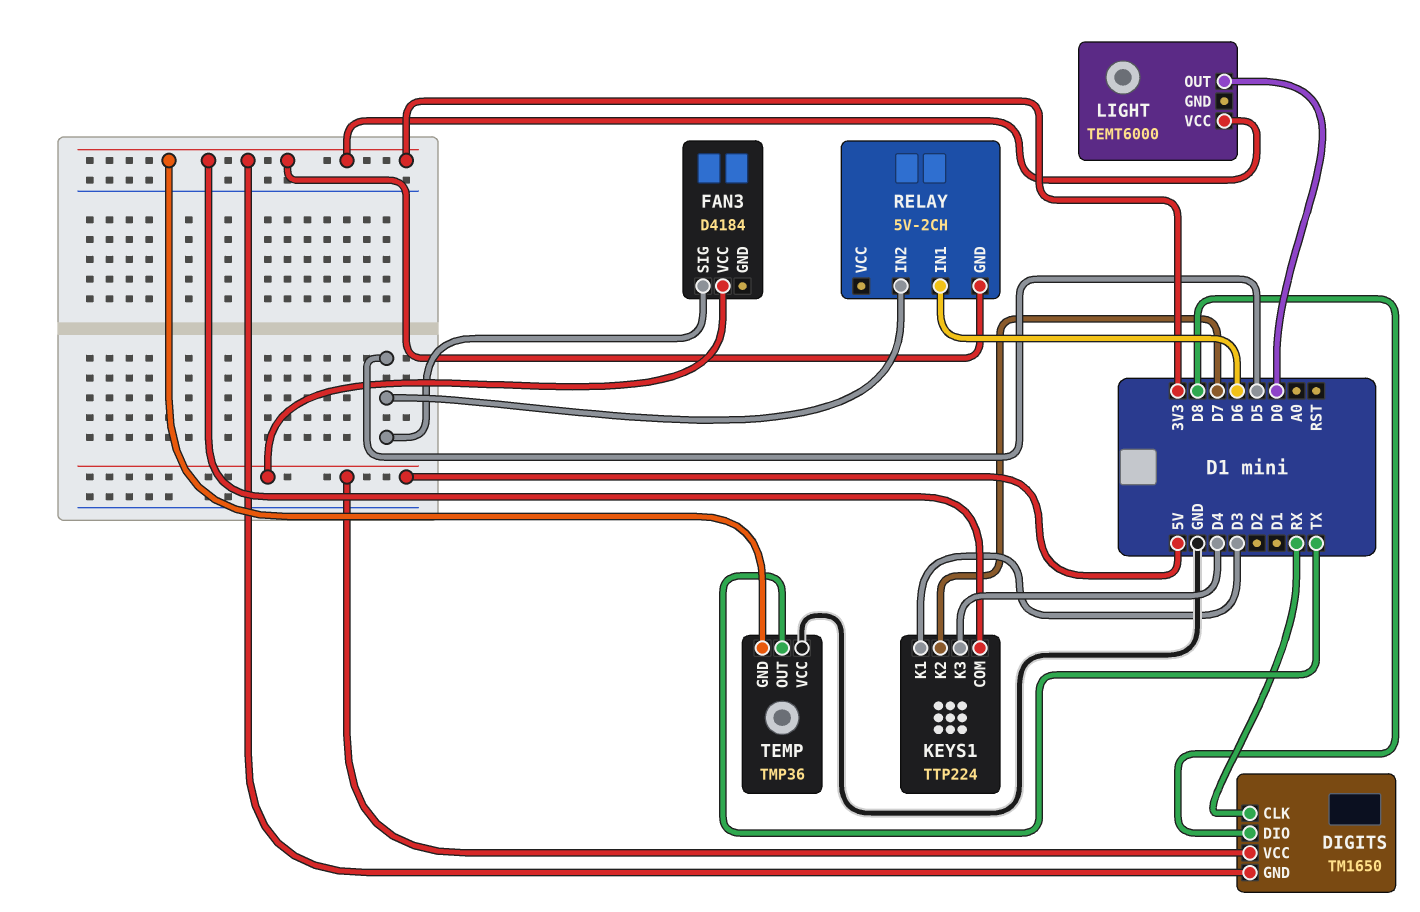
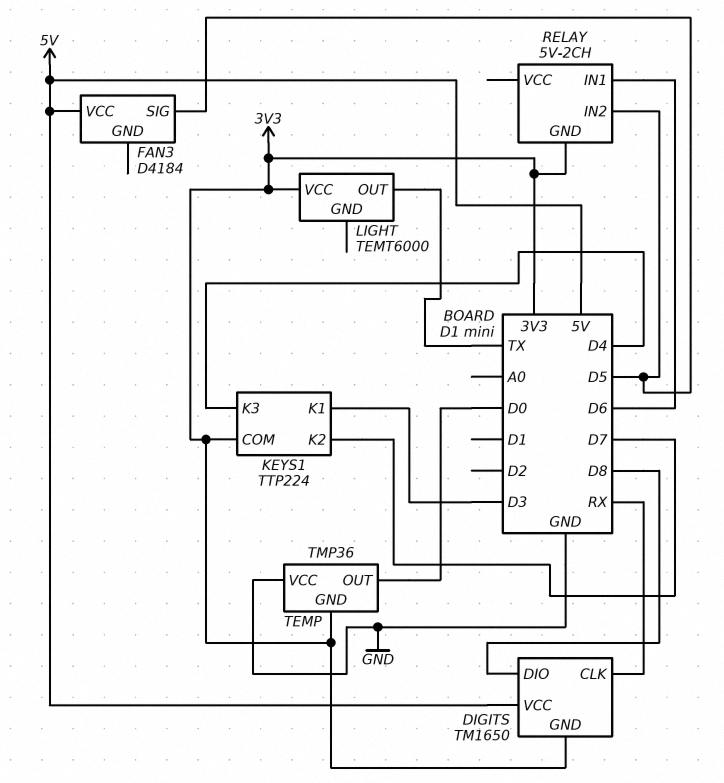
LIGHT pin OUT: D0 -> TX
TEMP pin OUT: TX -> D0

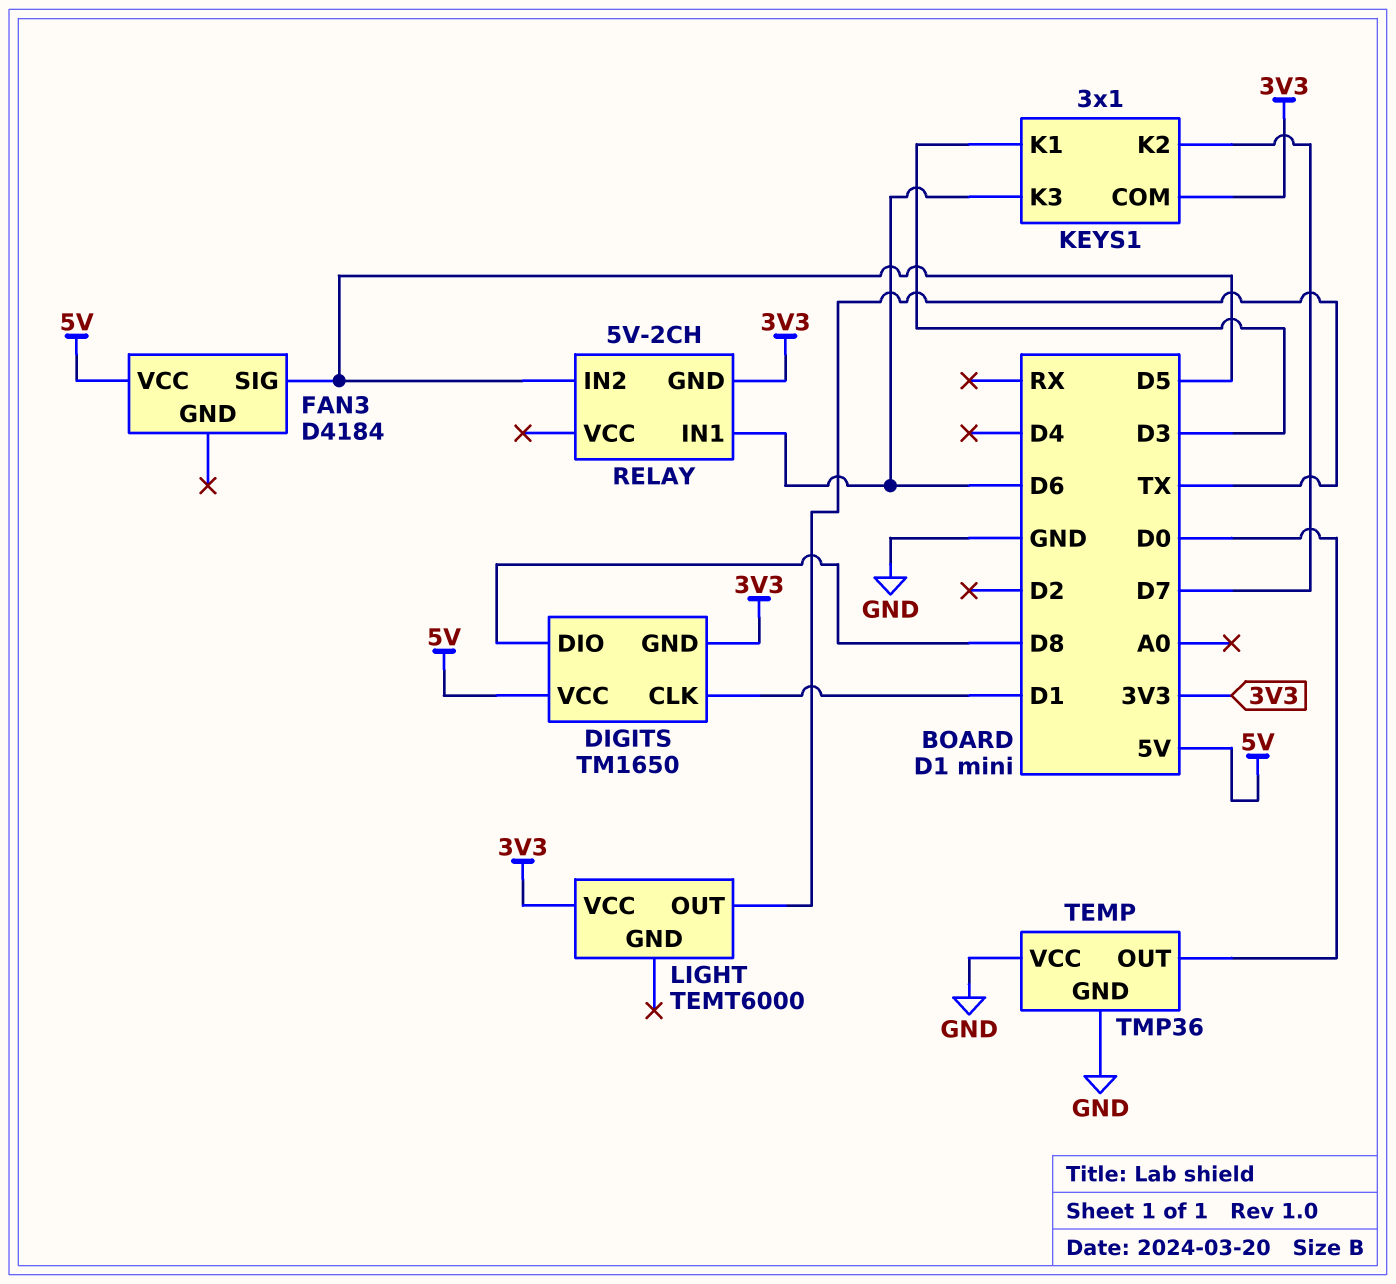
DIGITS pin CLK: RX -> D1
KEYS1: TTP224 -> 3x1
KEYS1 pin K3: D4 -> D6
TEMP pin GND: 3V3 -> GND

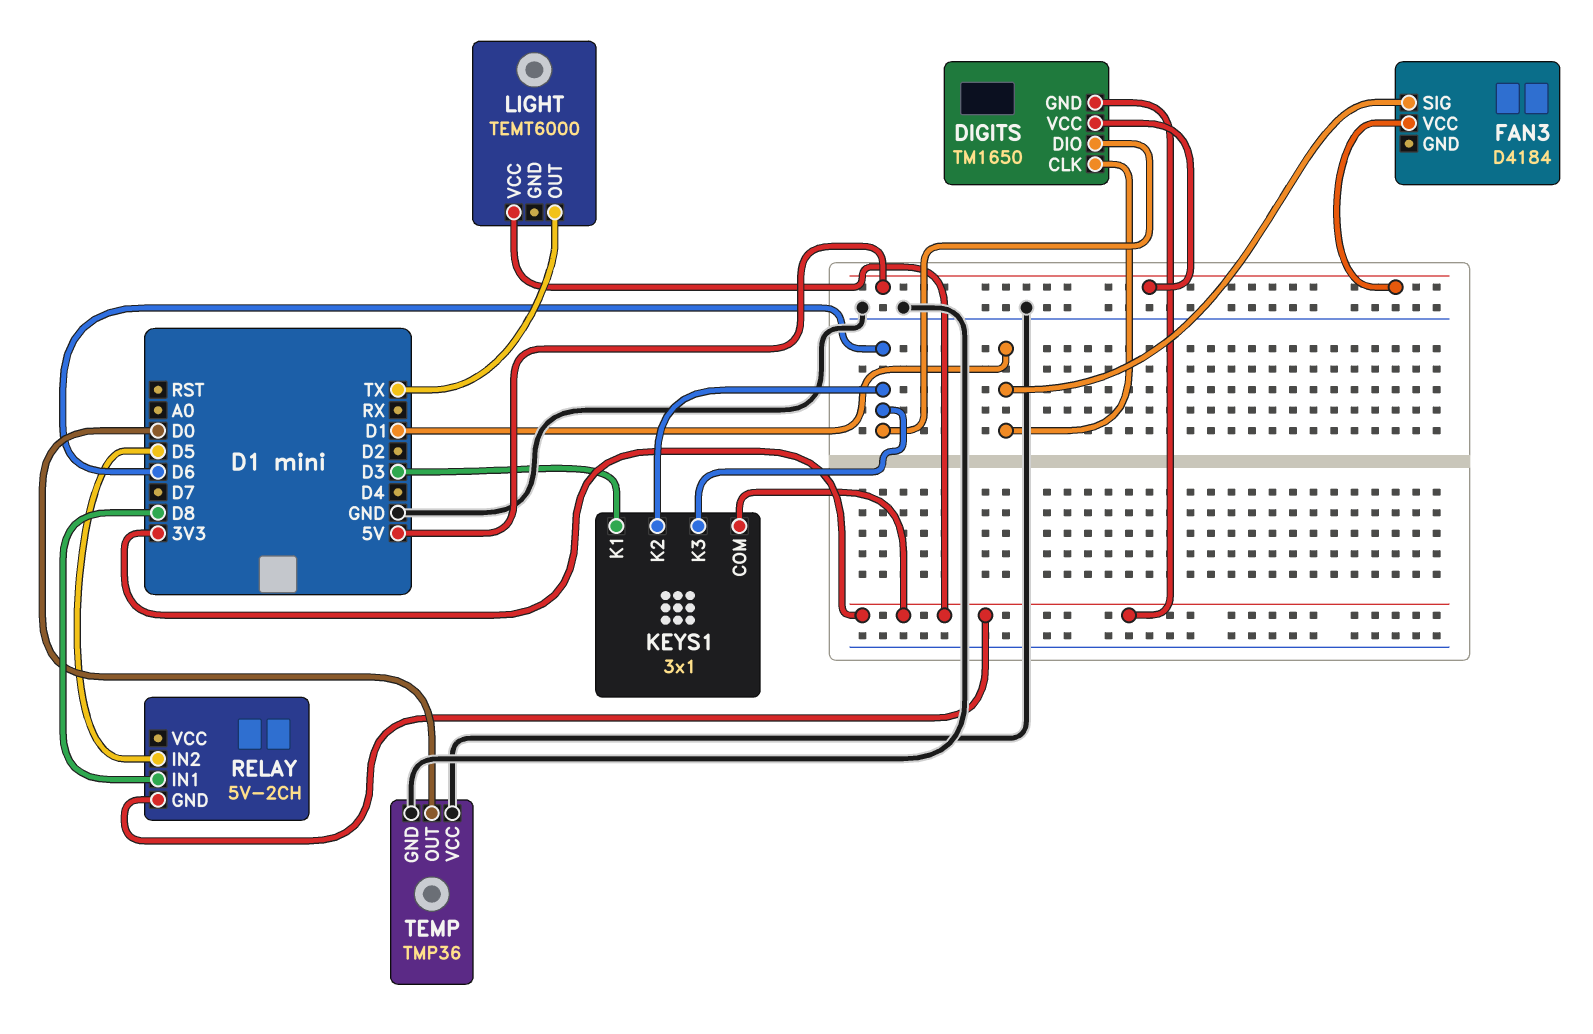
DIGITS pin DIO: D8 -> D6
FAN3 pin SIG: D5 -> D1
KEYS1 pin K2: D7 -> D6
RELAY pin IN1: D6 -> D8

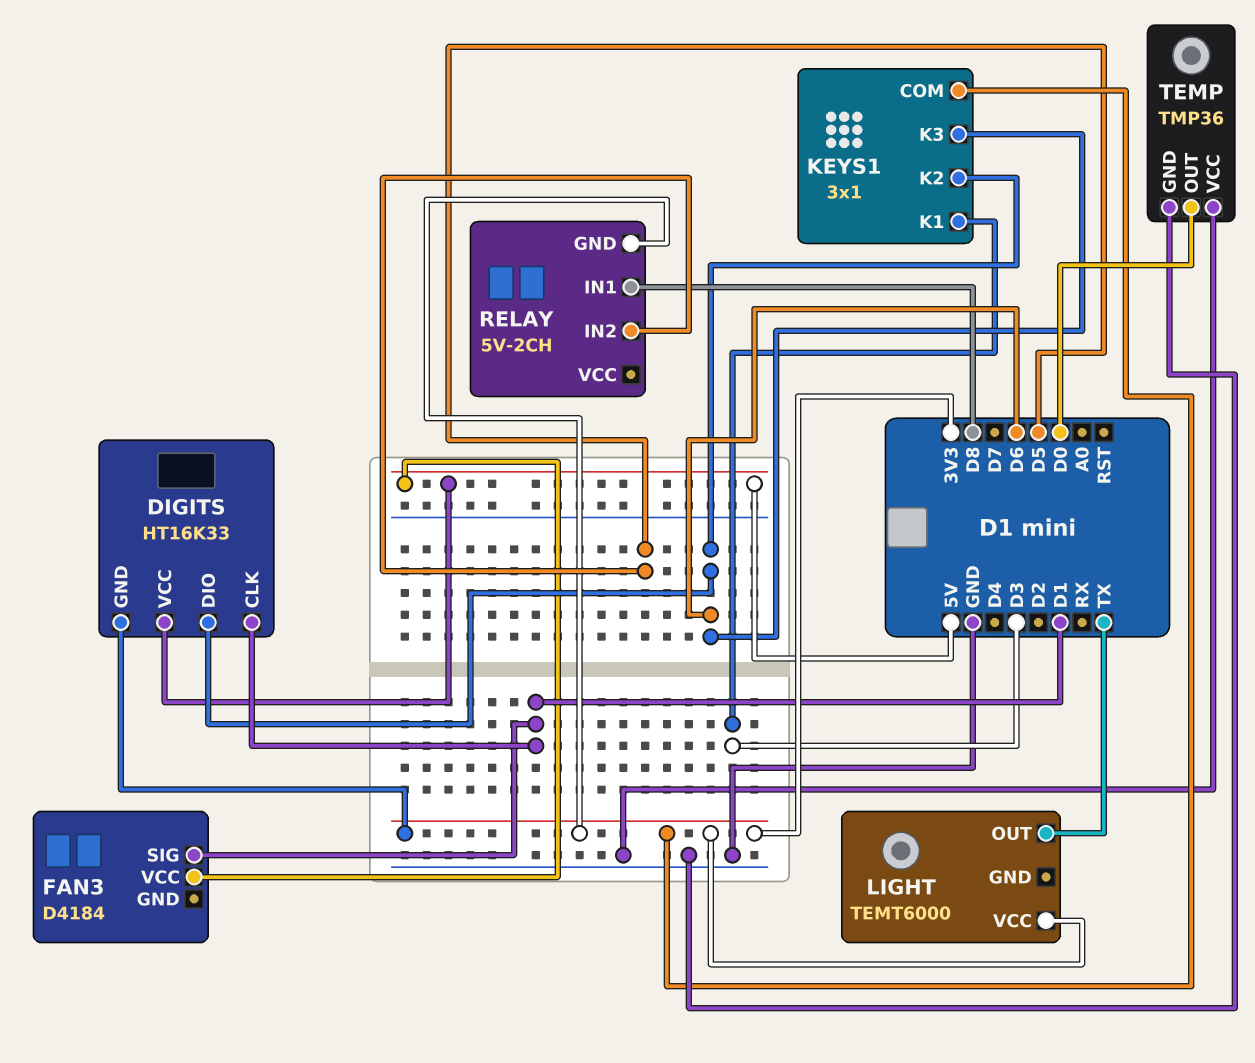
DIGITS: TM1650 -> HT16K33

